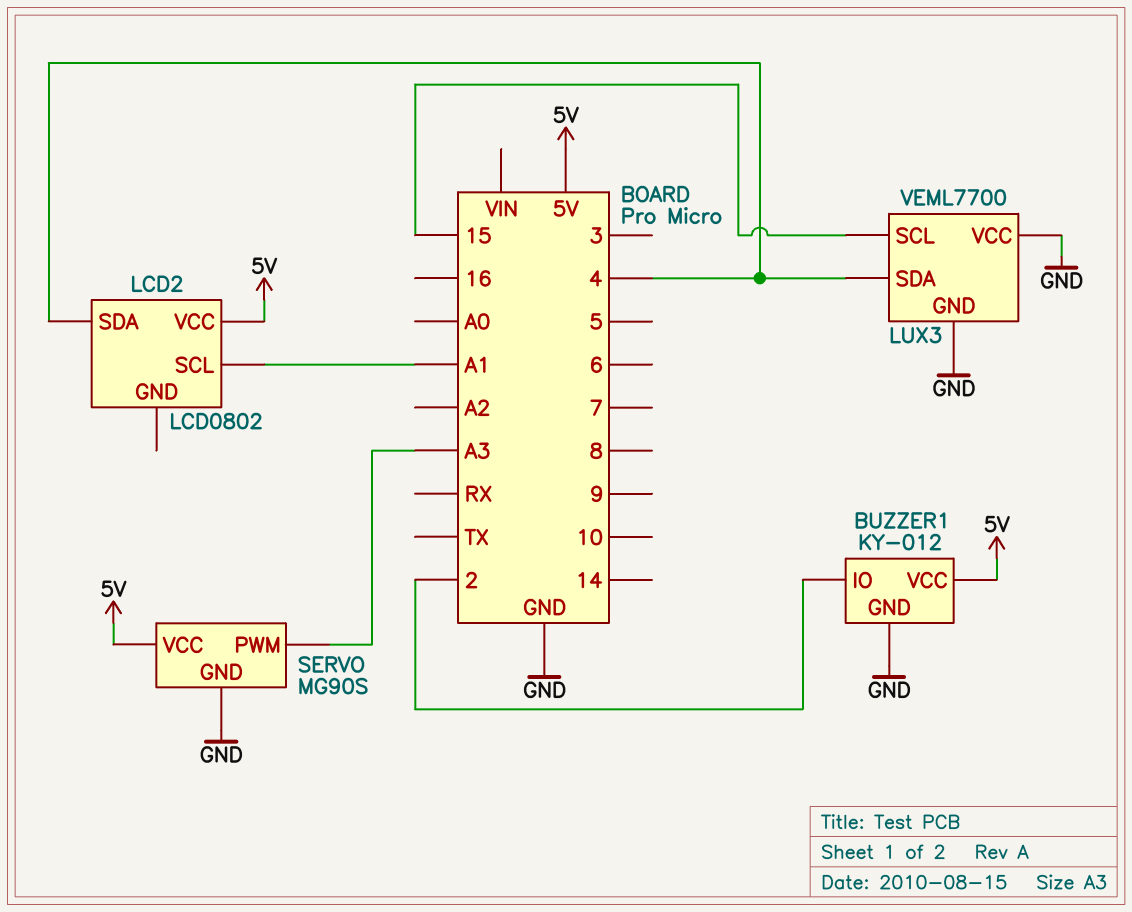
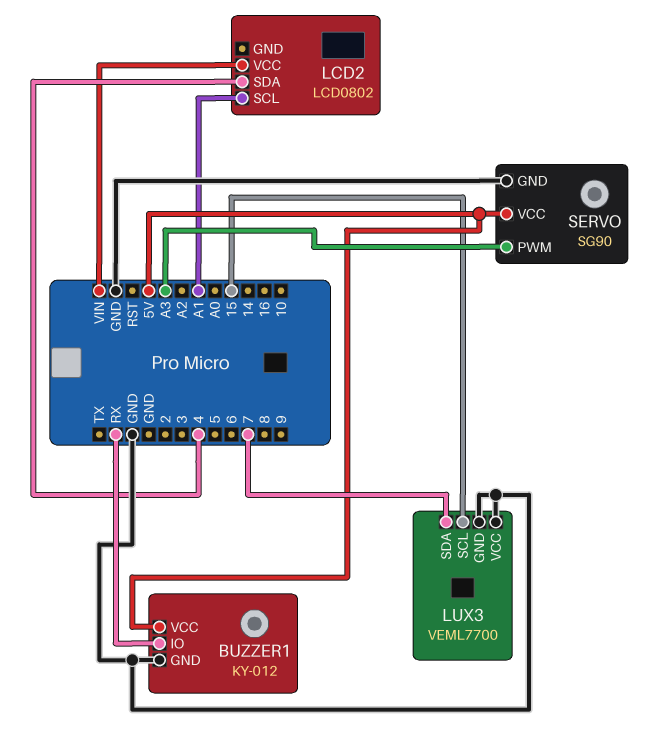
BUZZER1 pin IO: 2 -> RX
LCD2 pin VCC: 5V -> VIN
LUX3 pin SDA: 4 -> 7
SERVO: MG90S -> SG90

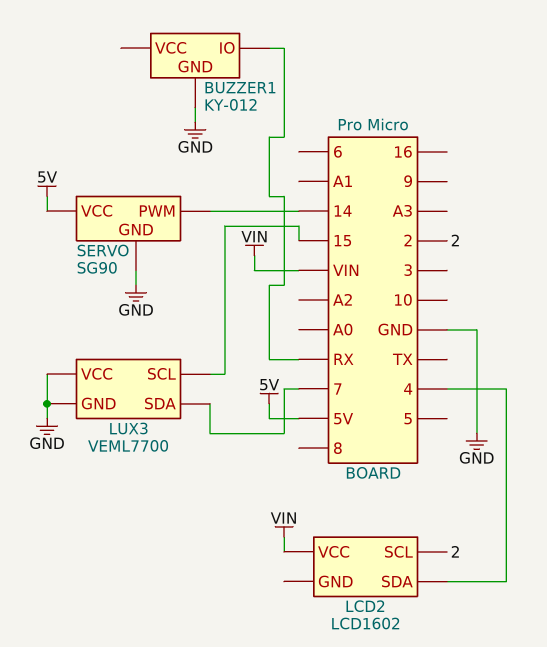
BUZZER1 pin VCC: 5V -> none
LCD2: LCD0802 -> LCD1602
LCD2 pin SCL: A1 -> 2
SERVO pin PWM: A3 -> 14

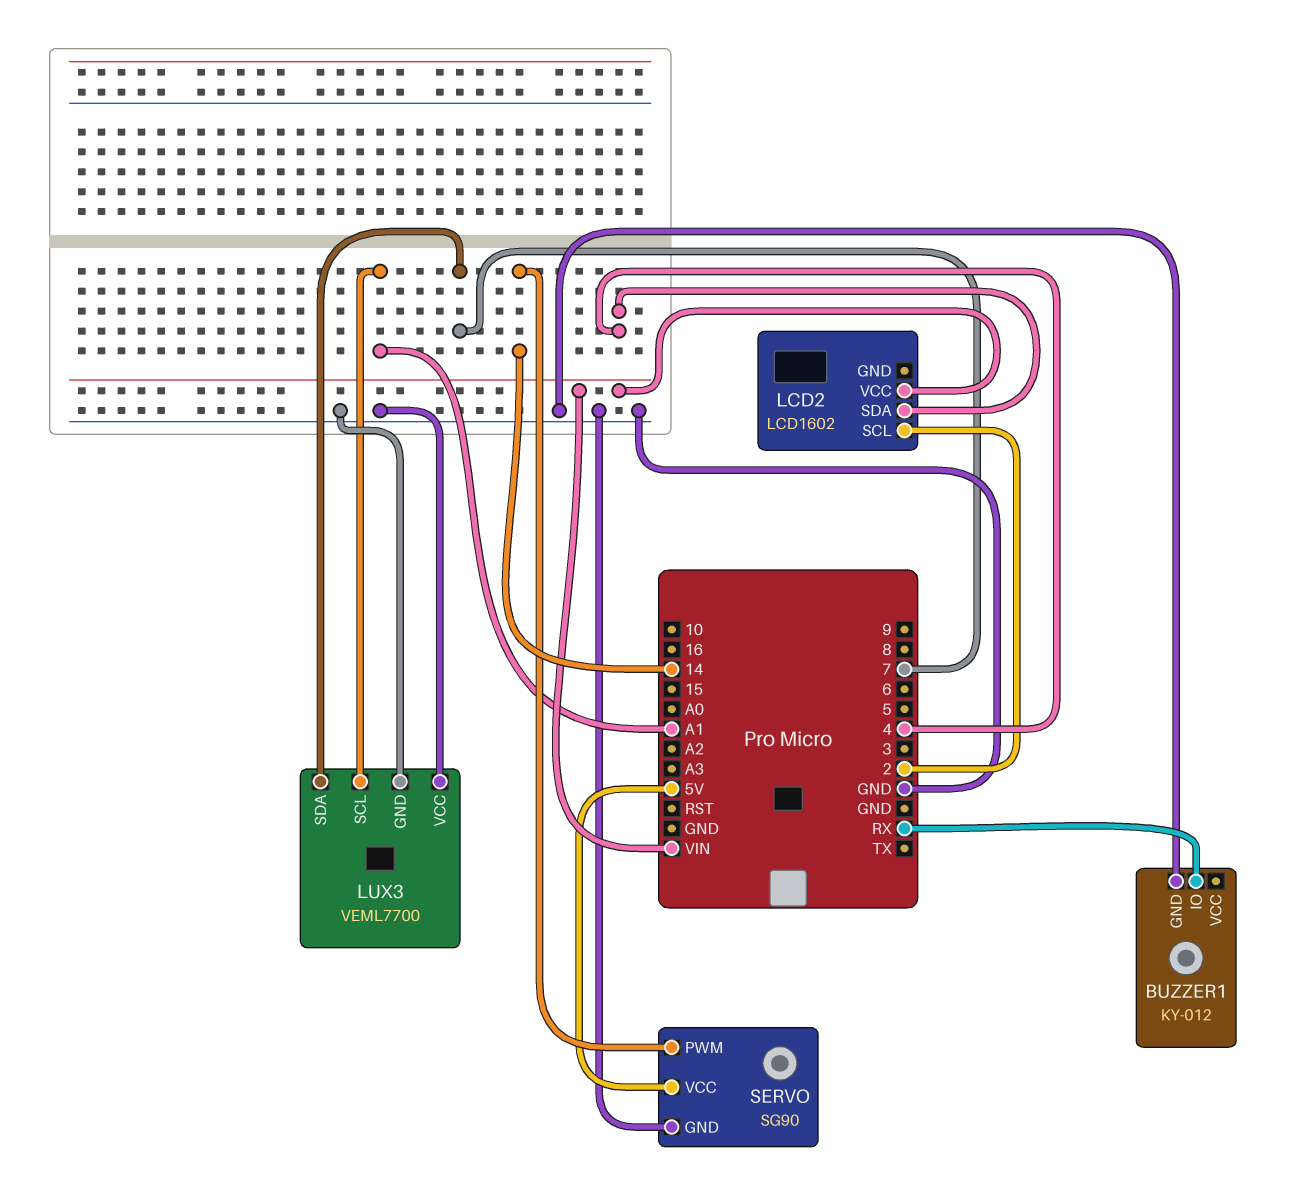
LUX3 pin SCL: 15 -> A1

